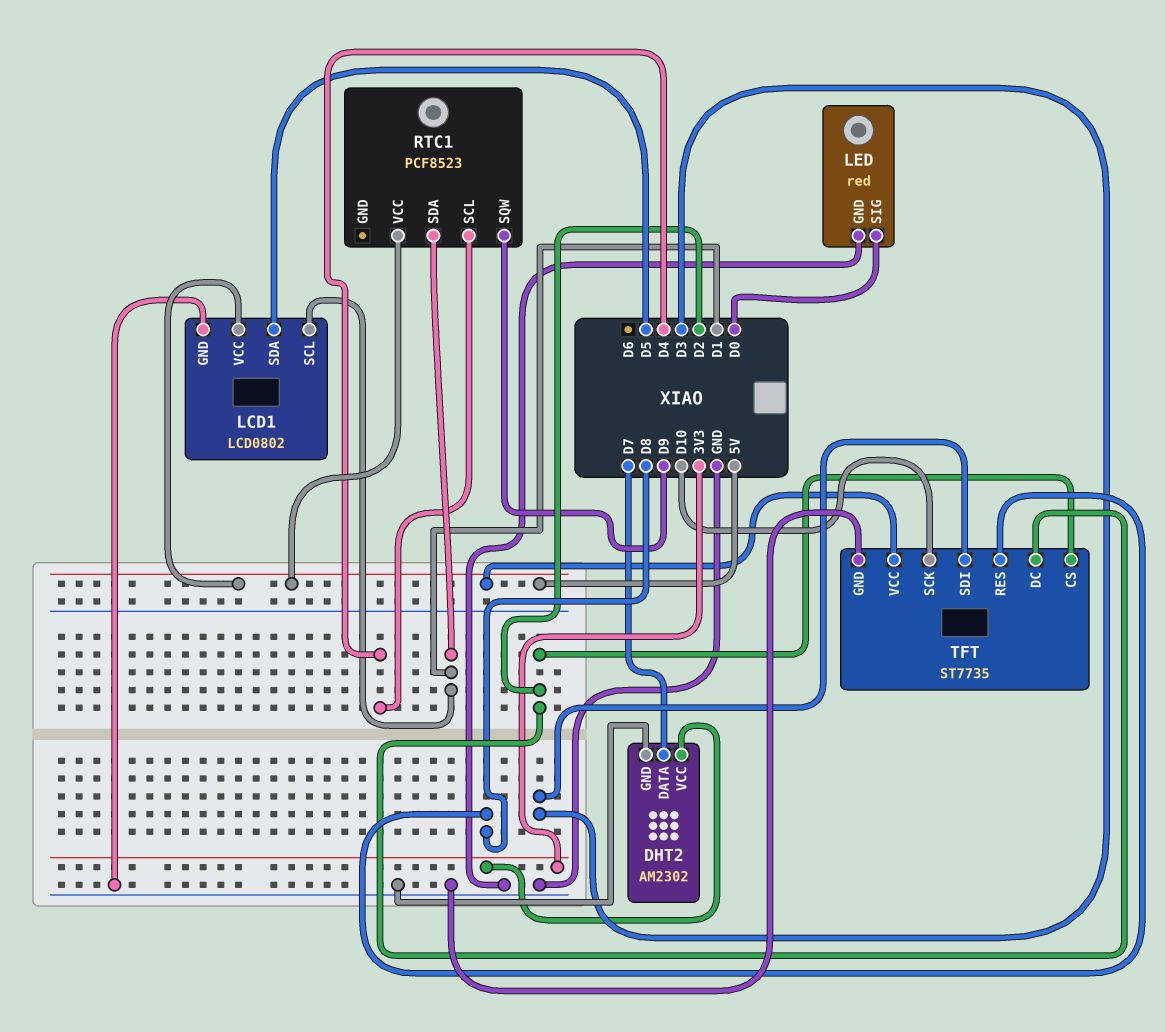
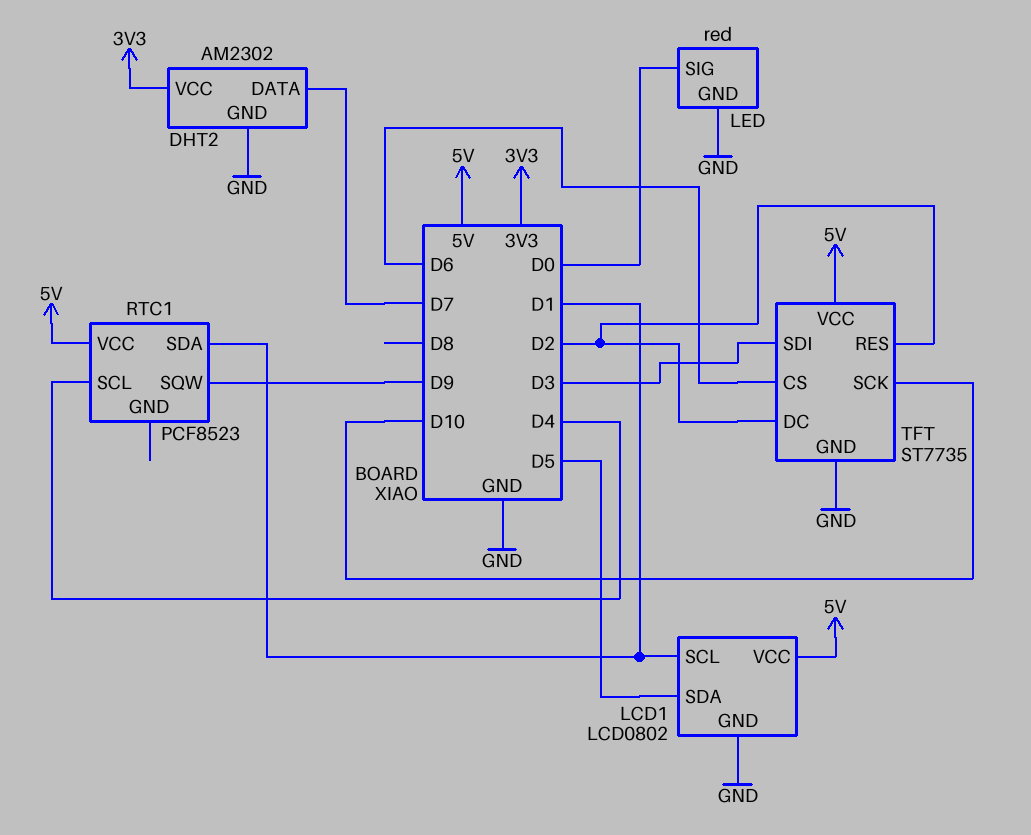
TFT pin CS: D2 -> D6
TFT pin RES: D8 -> D2

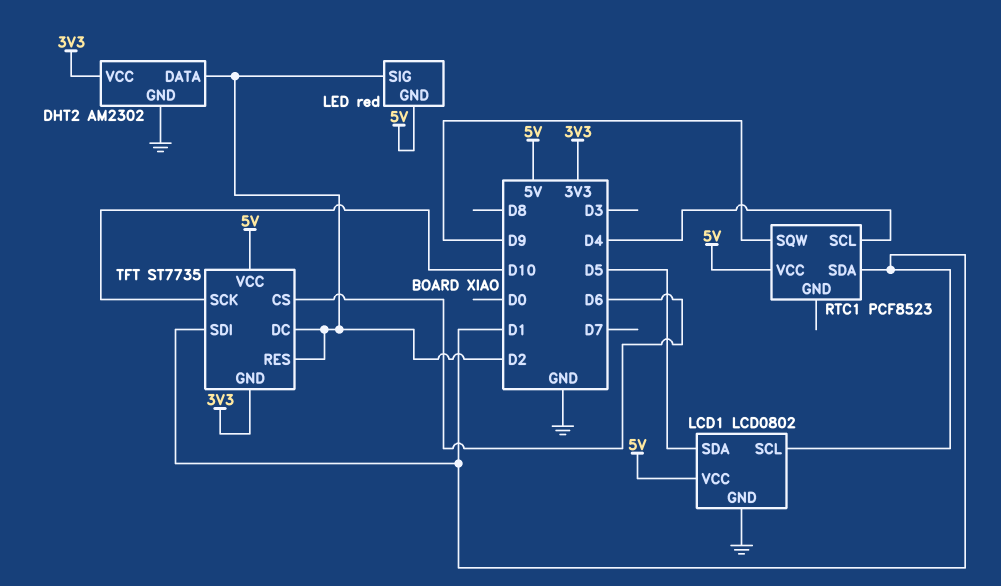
DHT2 pin DATA: D7 -> D2
LED pin GND: GND -> 5V
LED pin SIG: D0 -> D2
TFT pin GND: GND -> 3V3
TFT pin SDI: D3 -> D1

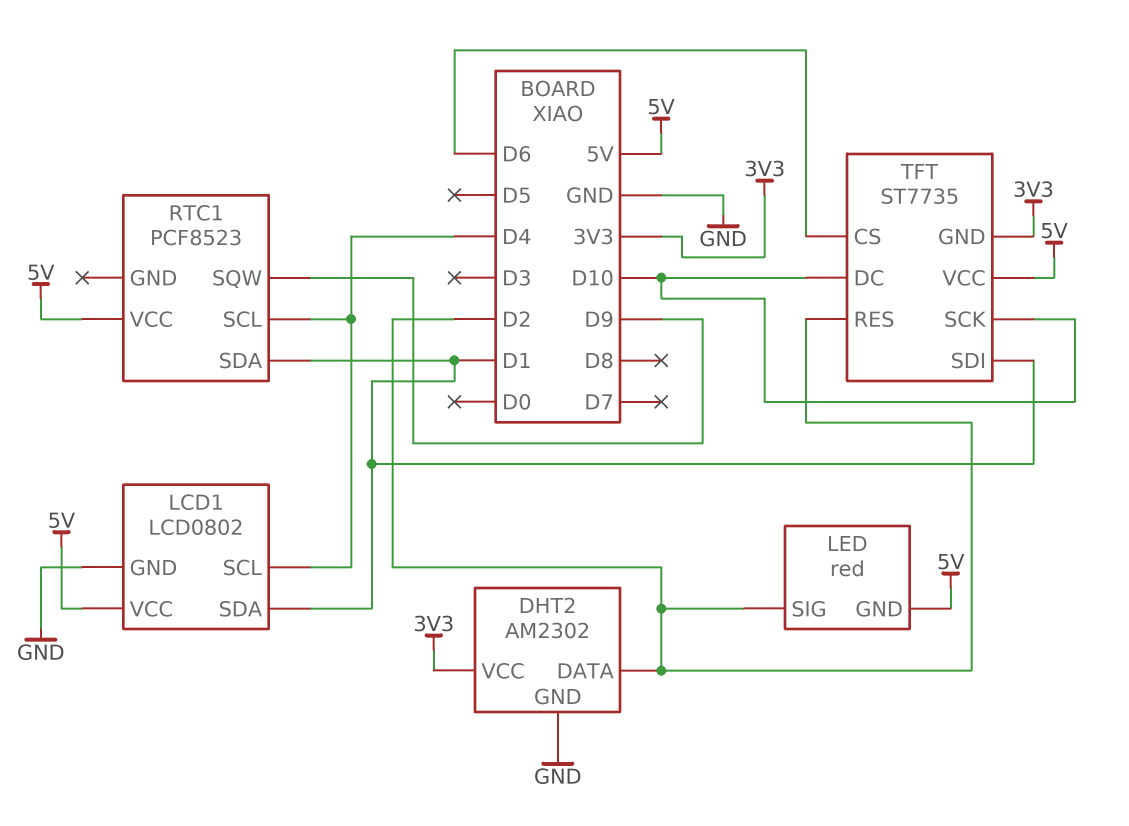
LCD1 pin SCL: D1 -> D4
LCD1 pin SDA: D5 -> D1
TFT pin DC: D2 -> D10

